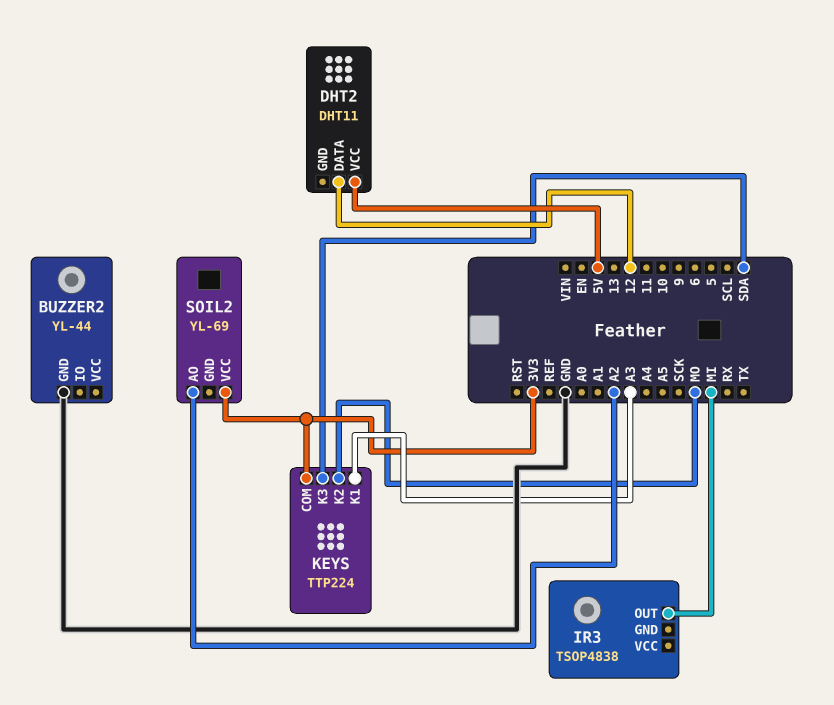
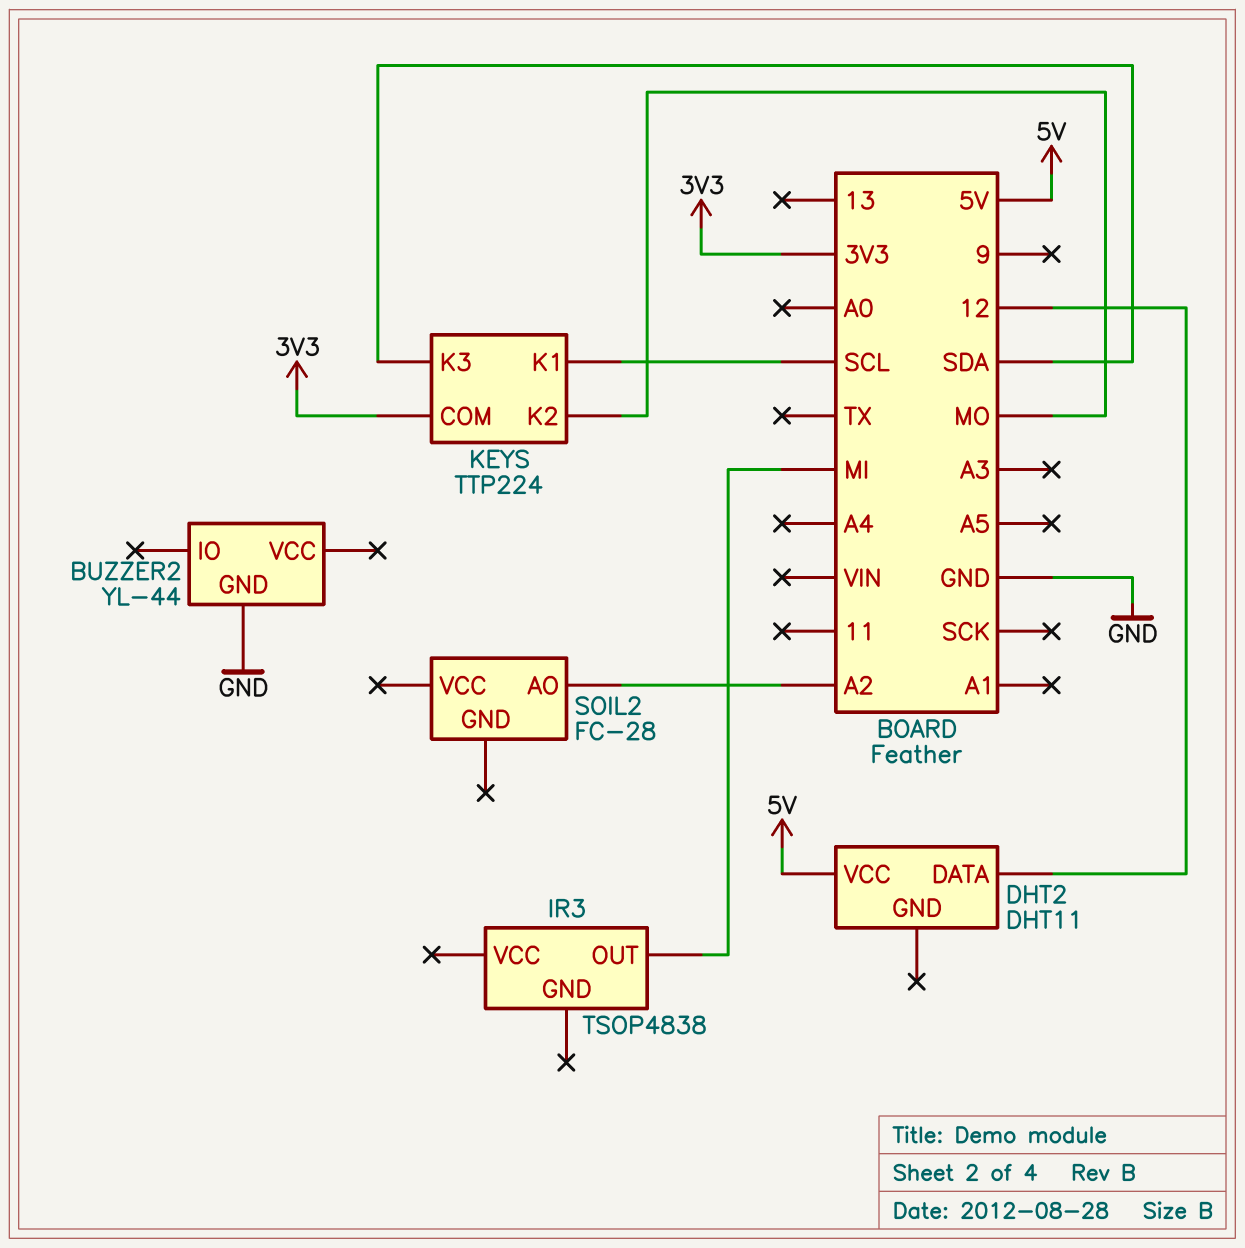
KEYS pin K1: A3 -> SCL
SOIL2: YL-69 -> FC-28
SOIL2 pin VCC: 3V3 -> none

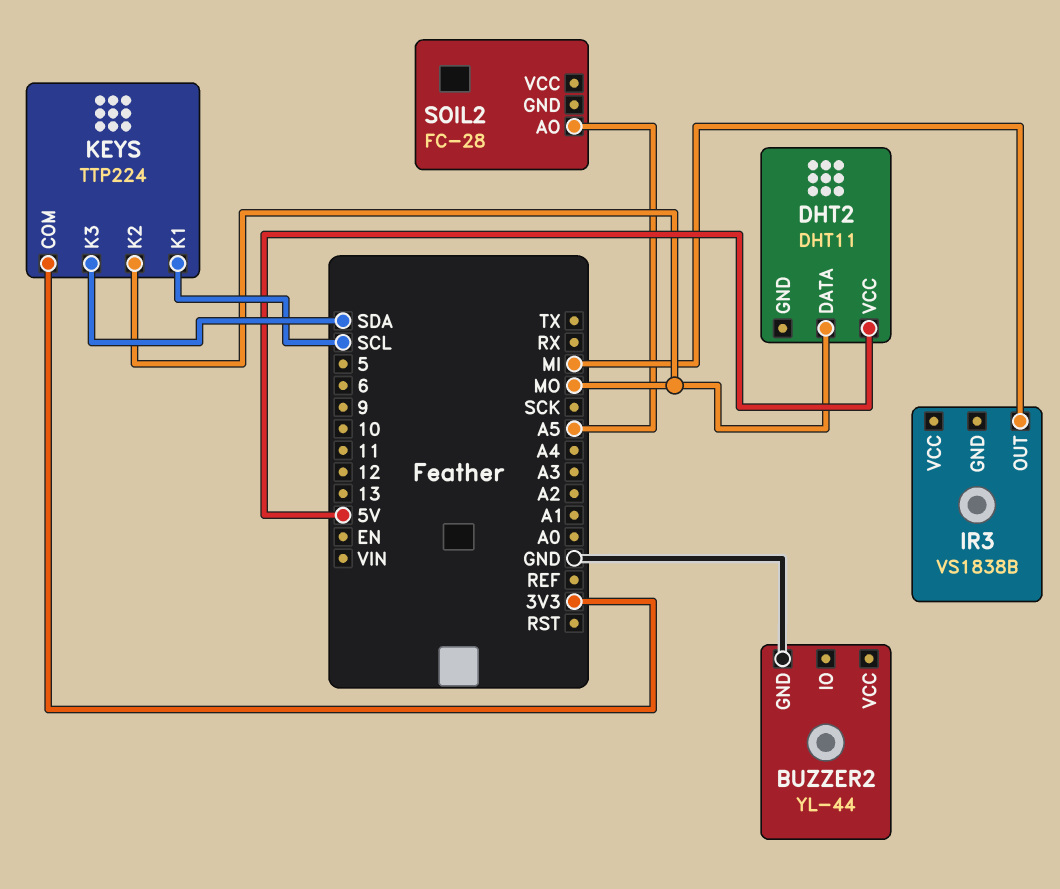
DHT2 pin DATA: 12 -> MO
IR3: TSOP4838 -> VS1838B
SOIL2 pin AO: A2 -> A5

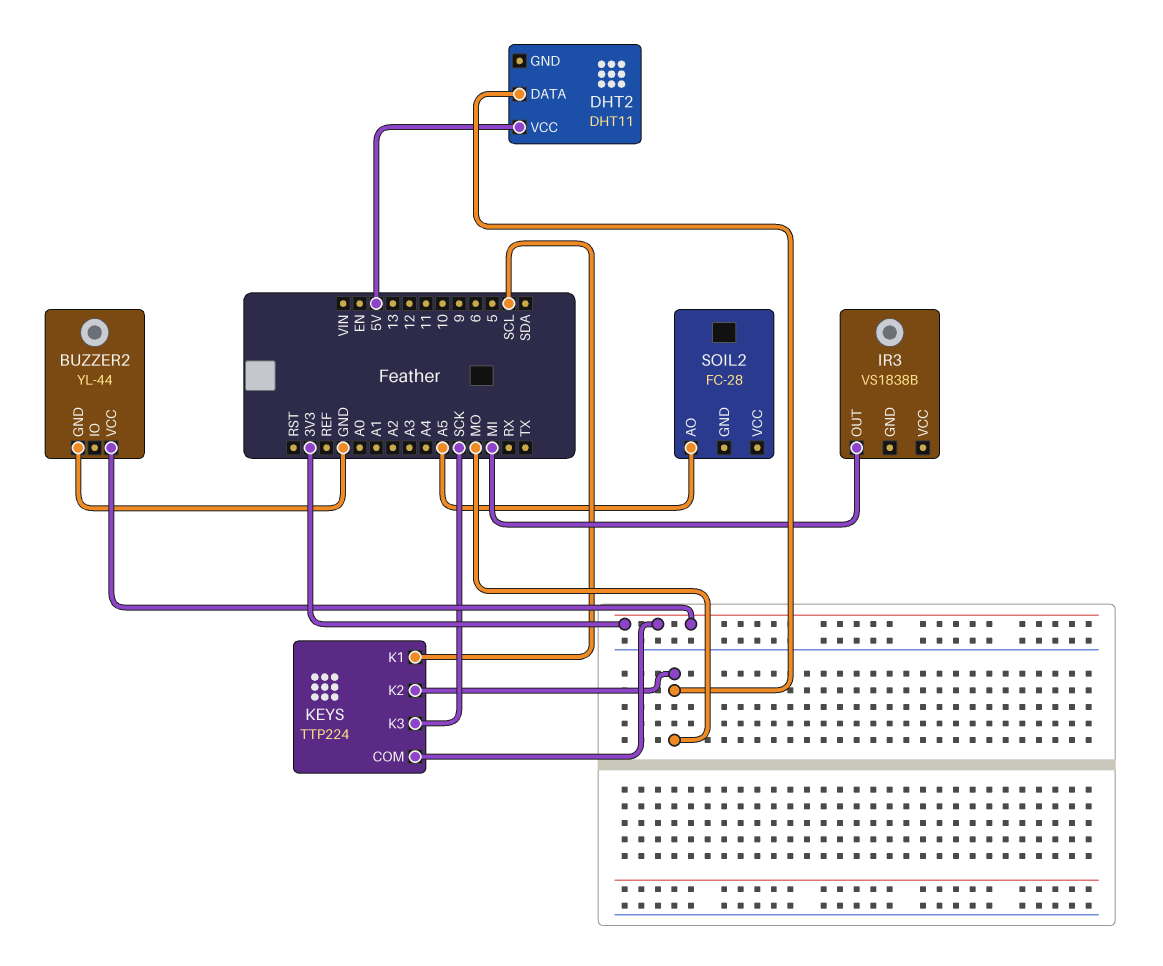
BUZZER2 pin VCC: none -> 3V3
KEYS pin K3: SDA -> SCK

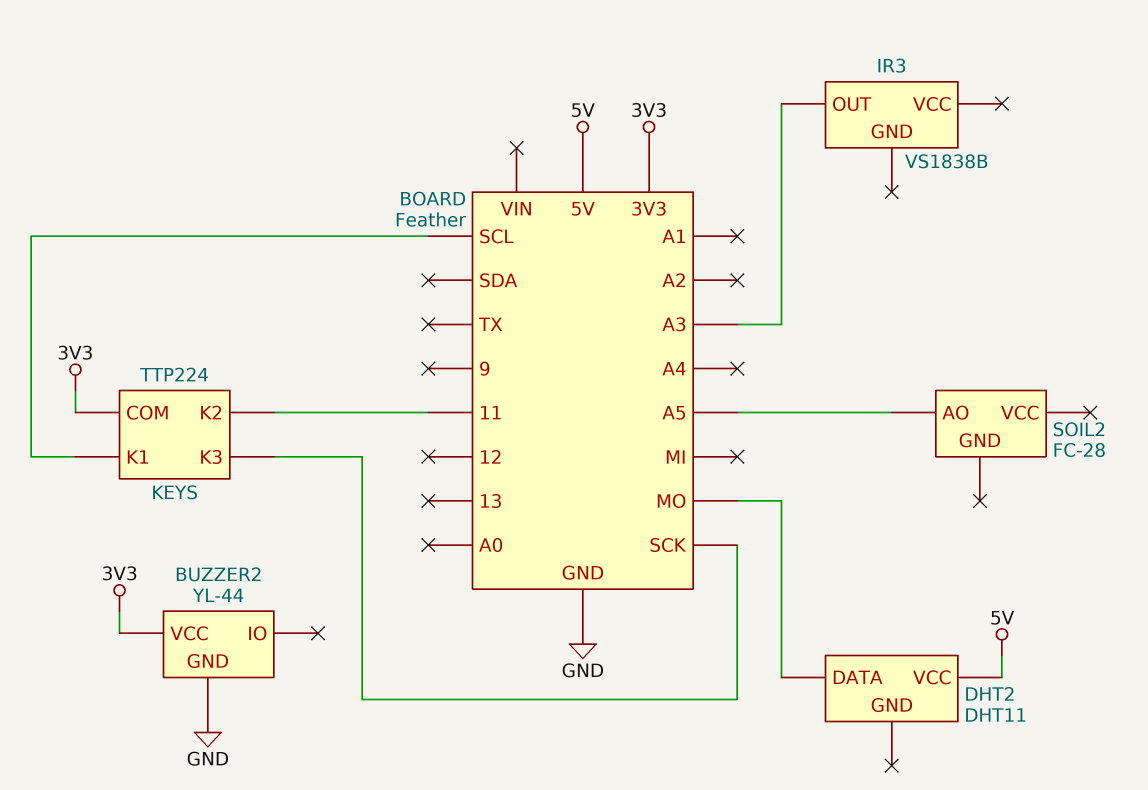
IR3 pin OUT: MI -> A3
KEYS pin K2: MO -> 11

